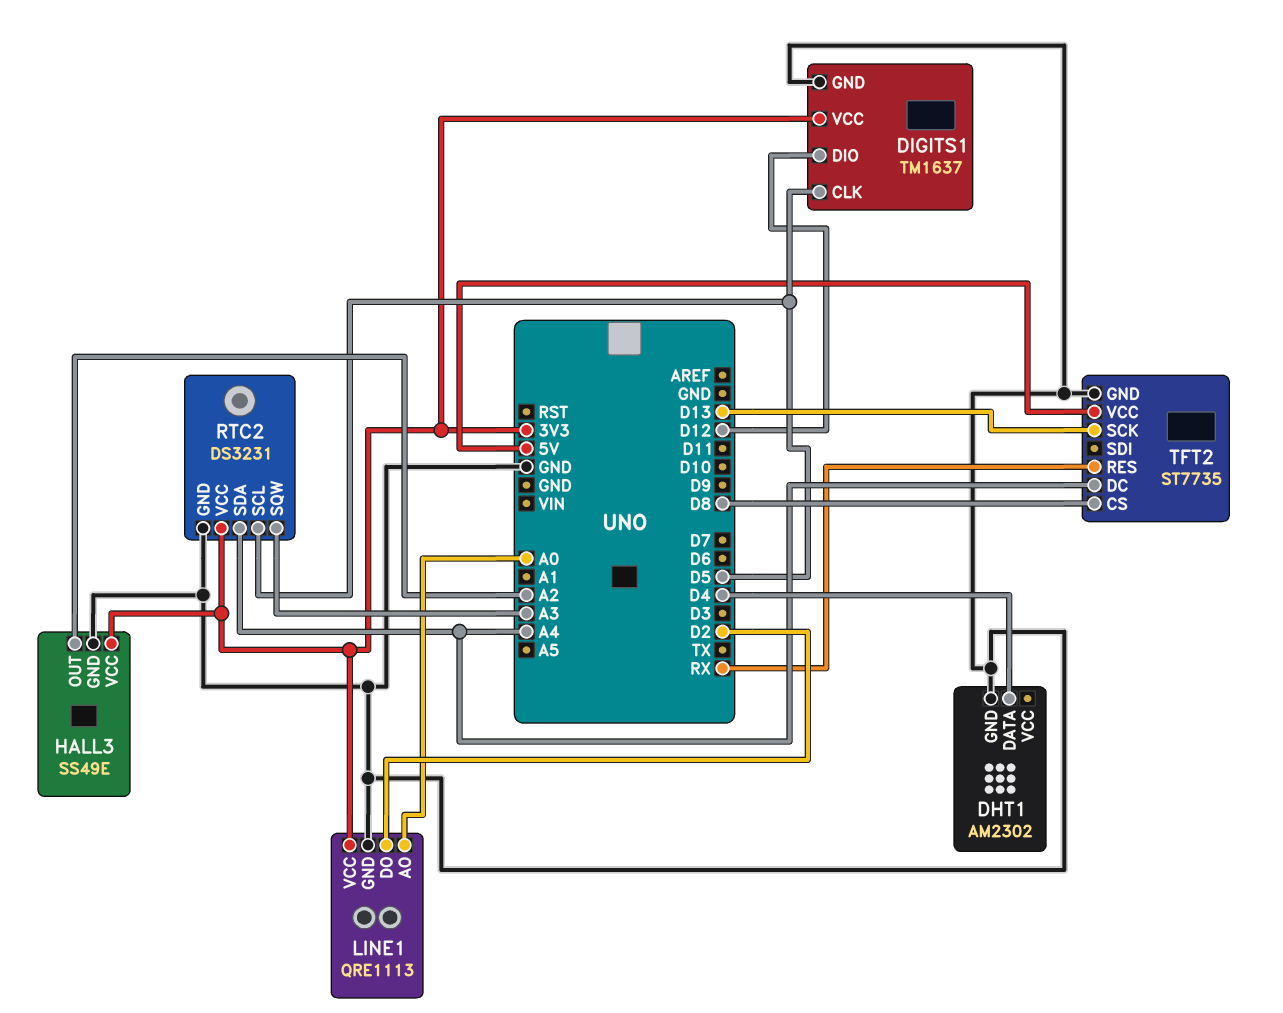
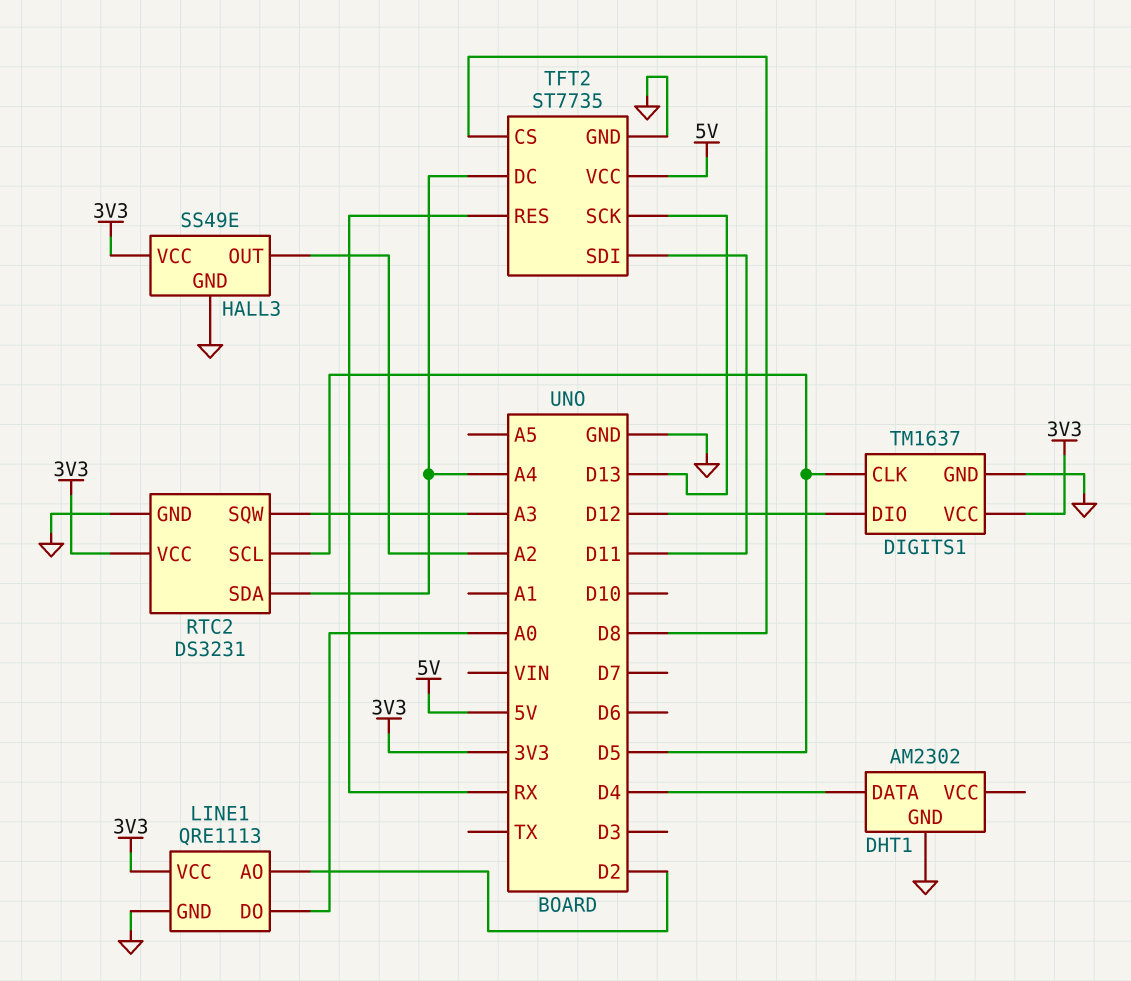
LINE1 pin AO: A0 -> D2
LINE1 pin DO: D2 -> A0
TFT2 pin SDI: none -> D11

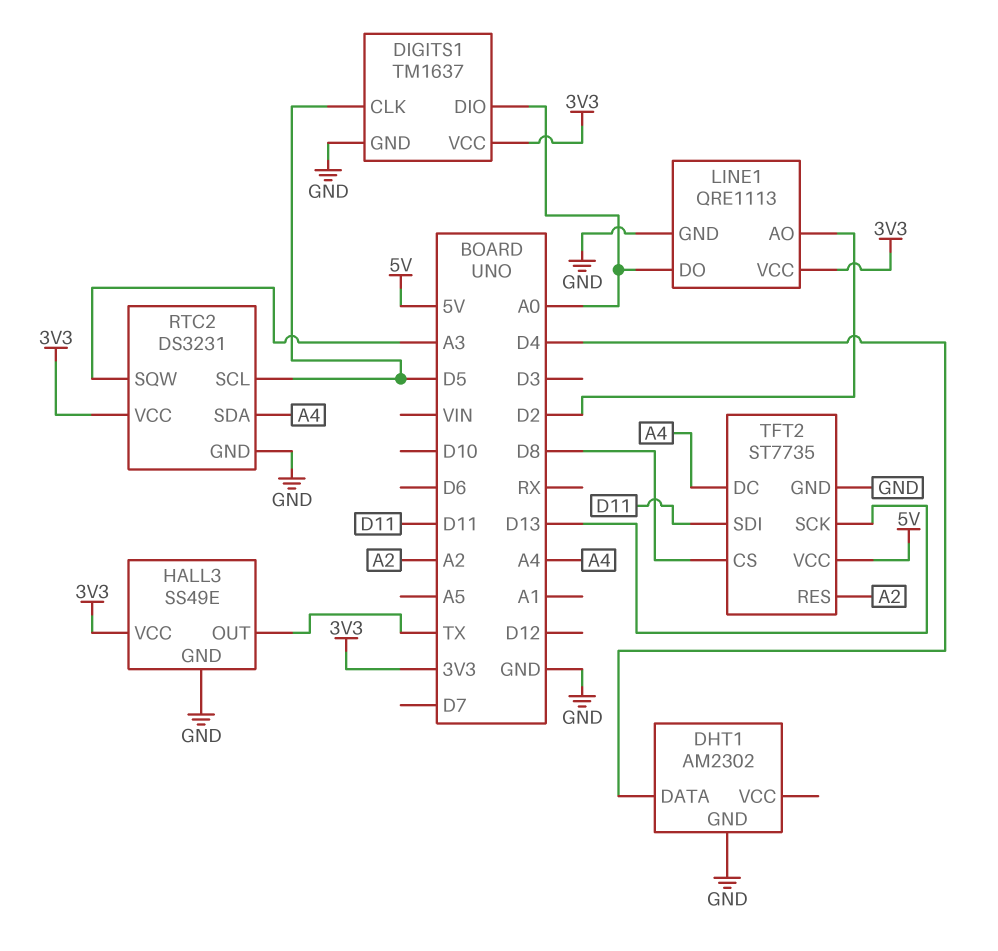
DIGITS1 pin DIO: D12 -> A0
HALL3 pin OUT: A2 -> TX
TFT2 pin RES: RX -> A2

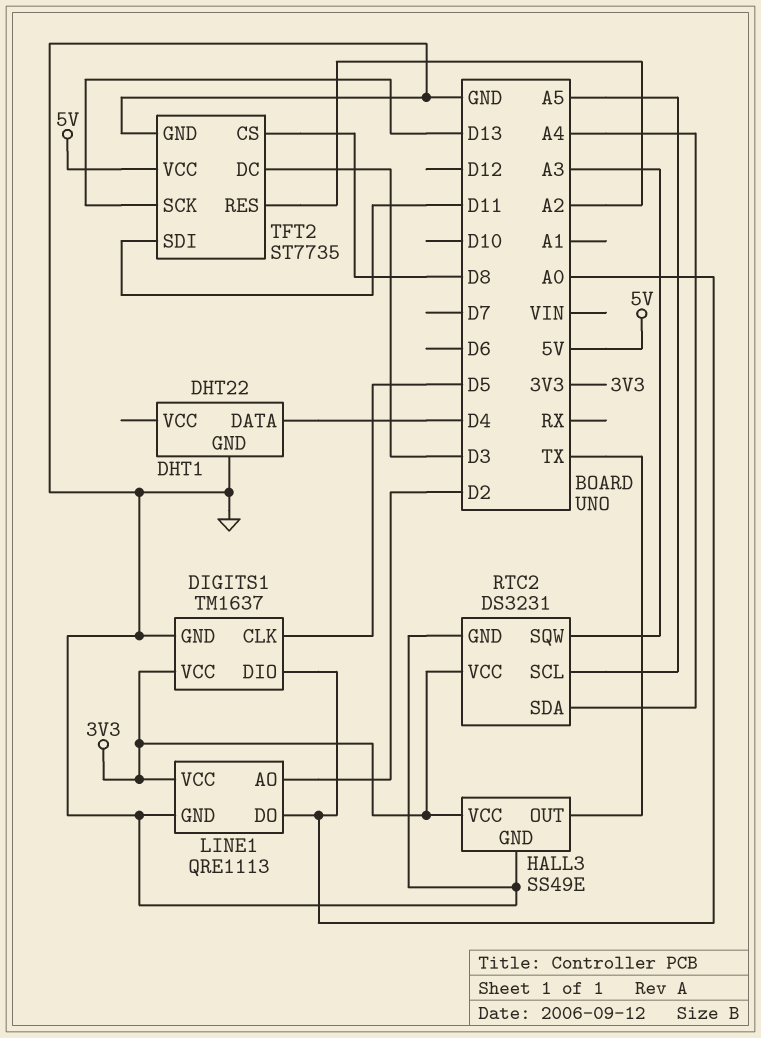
DHT1: AM2302 -> DHT22
RTC2 pin SCL: D5 -> A5
TFT2 pin DC: A4 -> D3

